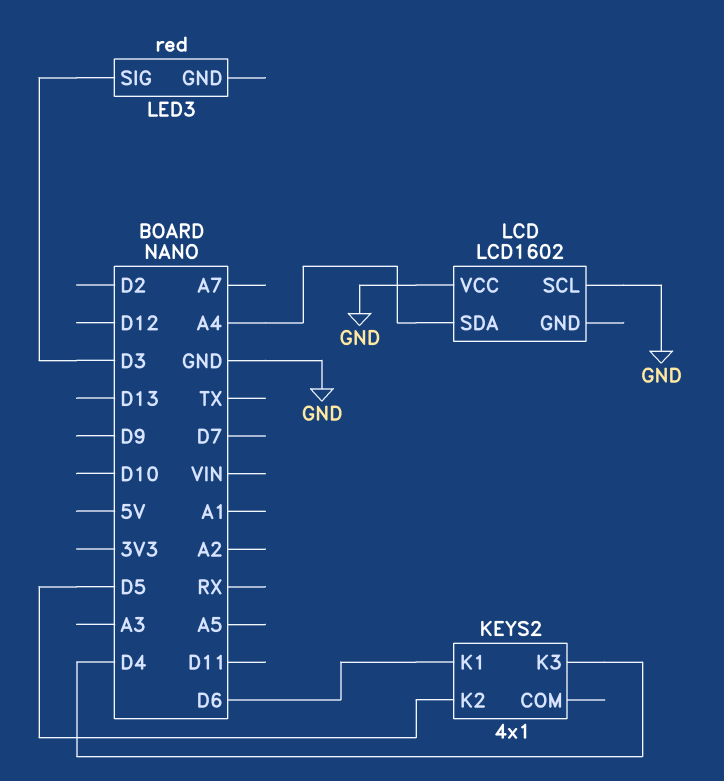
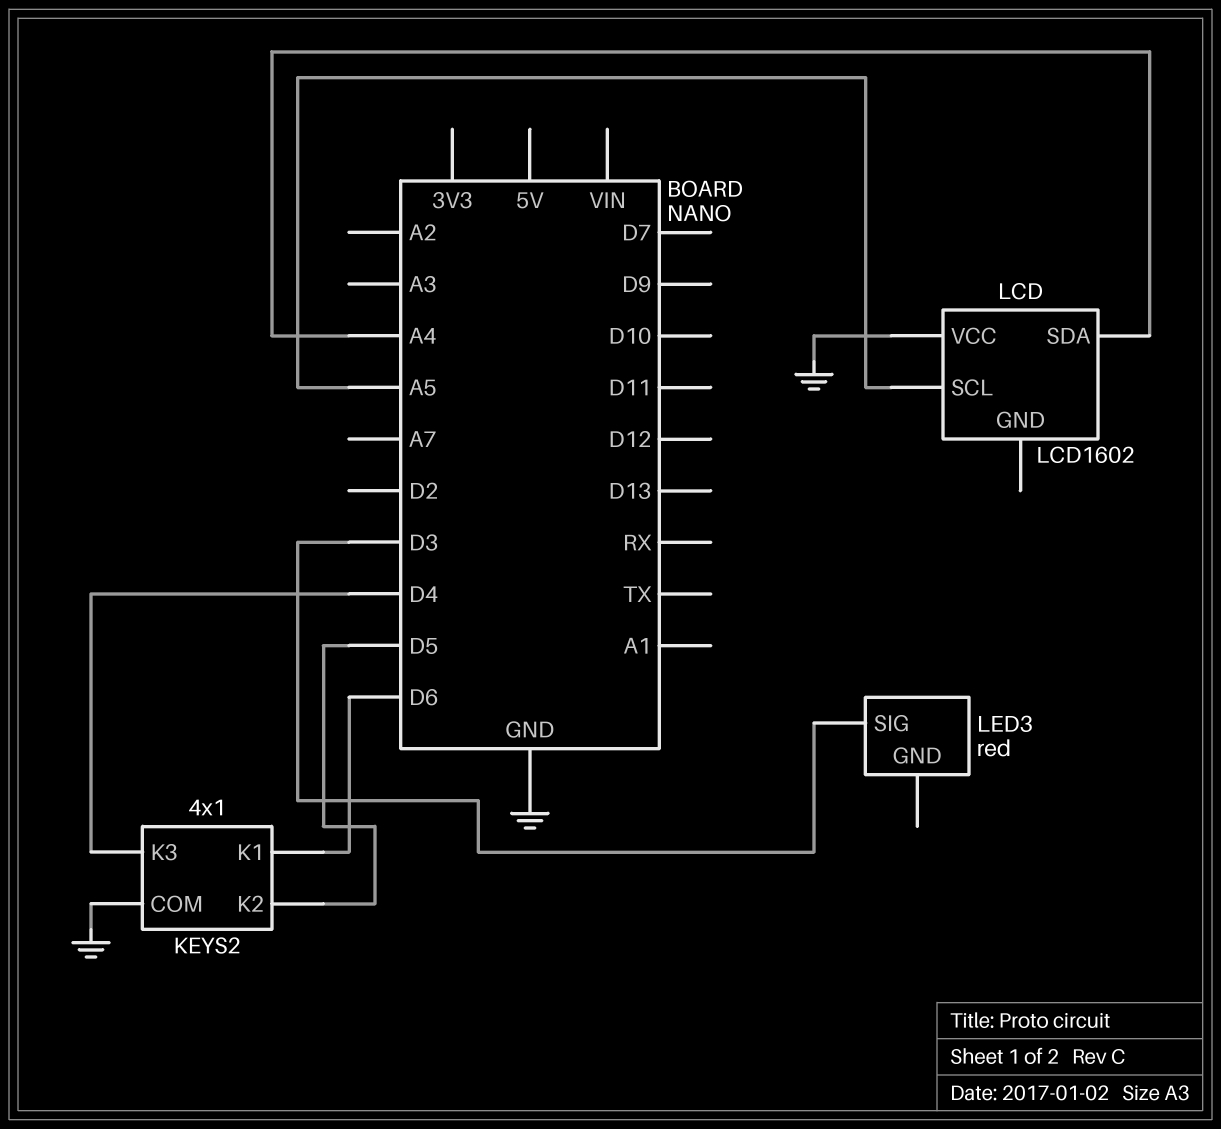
KEYS2 pin COM: none -> GND
LCD pin SCL: GND -> A5

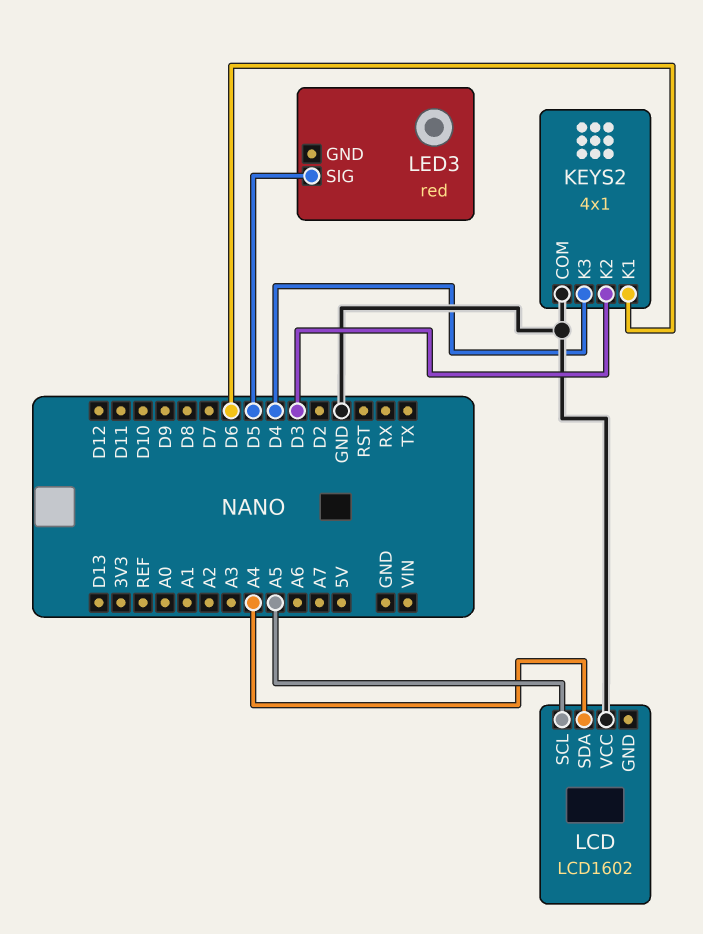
KEYS2 pin K2: D5 -> D3
LED3 pin SIG: D3 -> D5

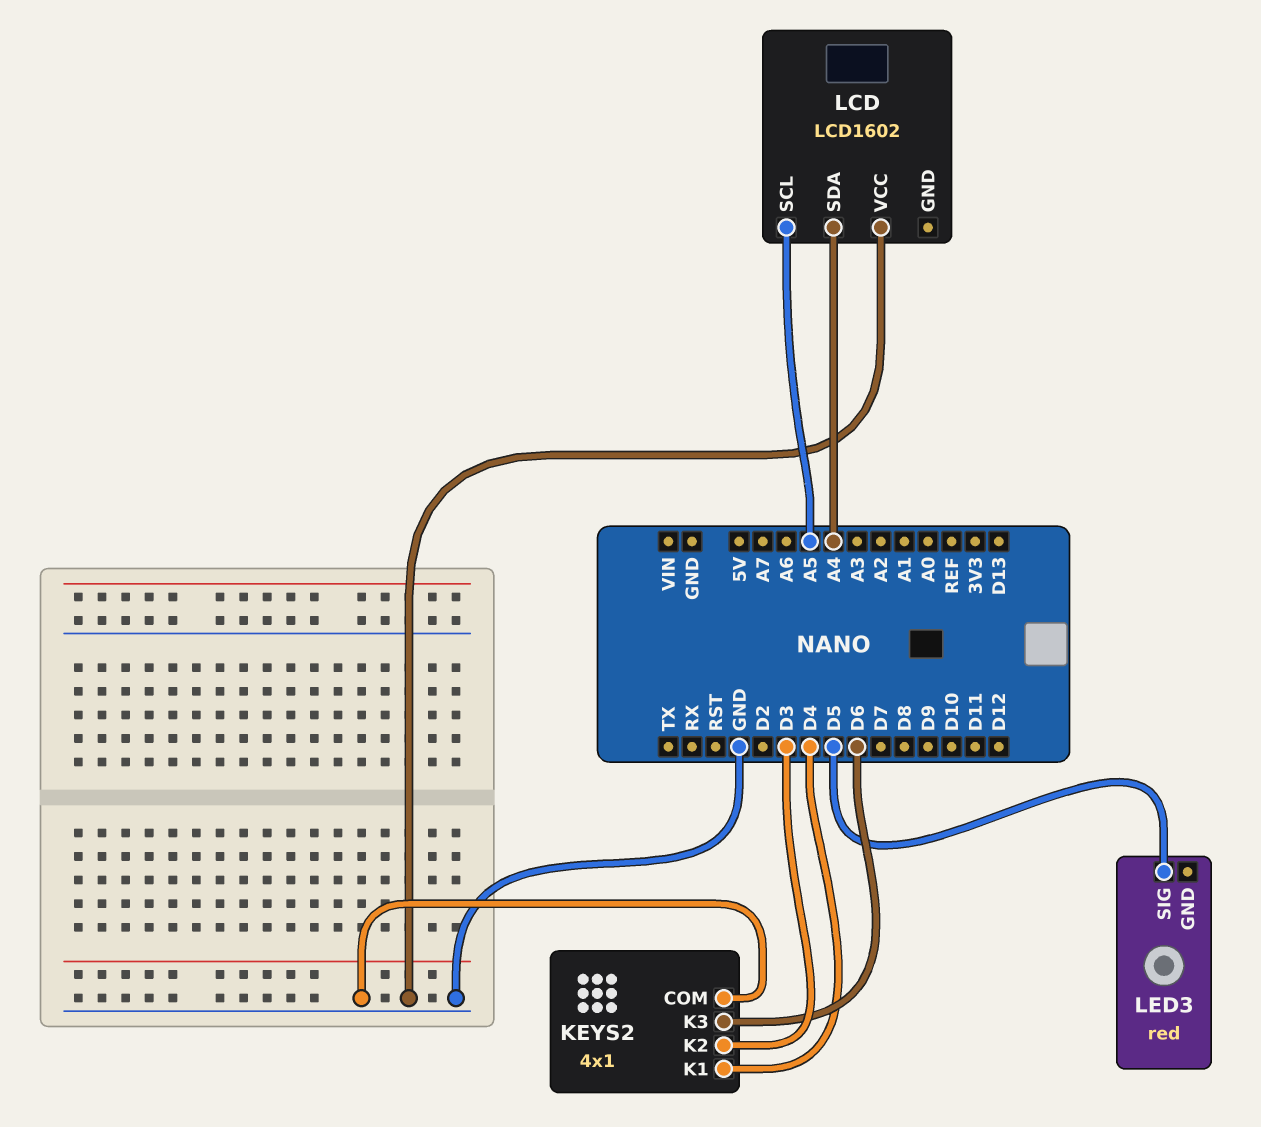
KEYS2 pin K1: D6 -> D4
KEYS2 pin K3: D4 -> D6

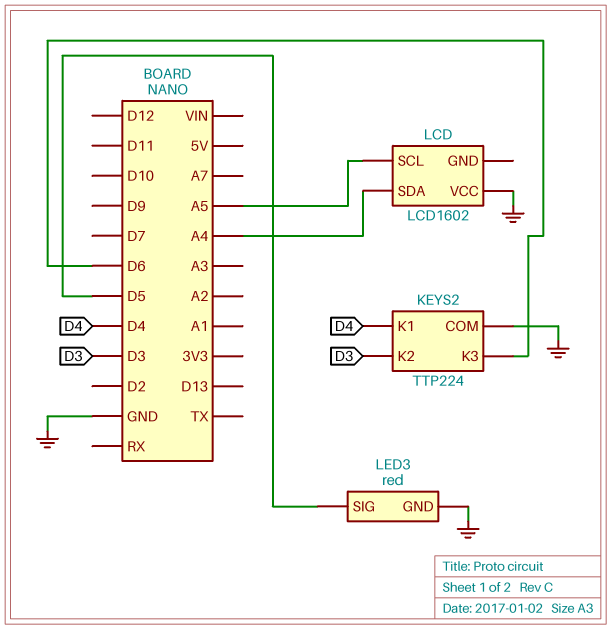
KEYS2: 4x1 -> TTP224
LED3 pin GND: none -> GND

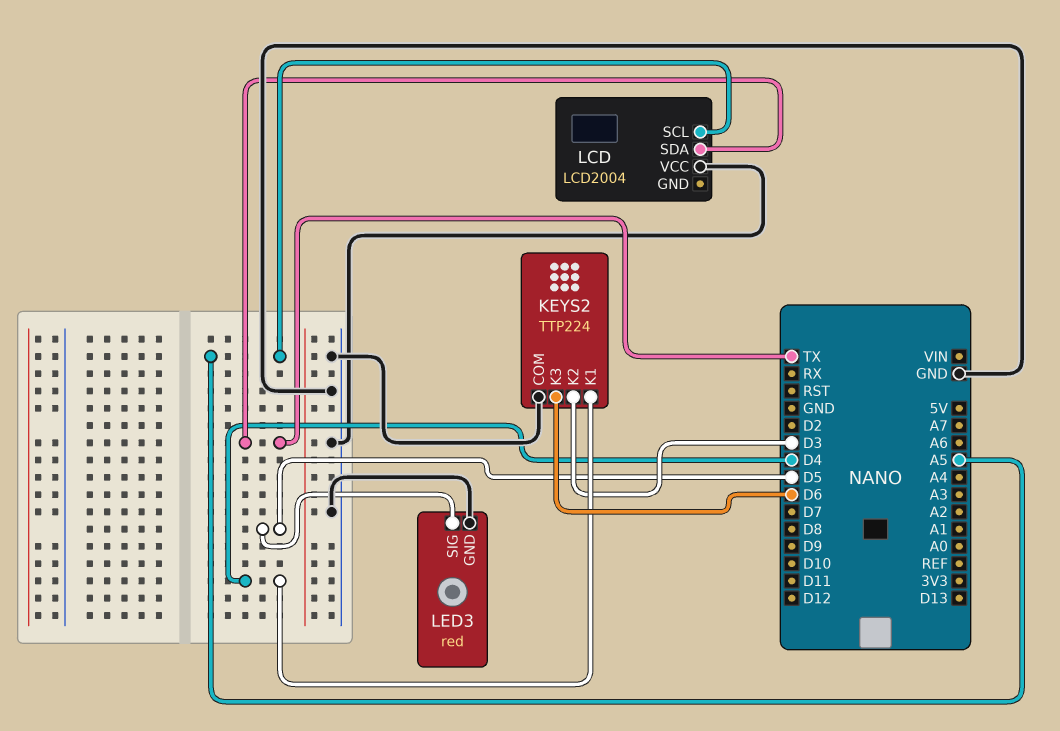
LCD: LCD1602 -> LCD2004
LCD pin SDA: A4 -> TX

